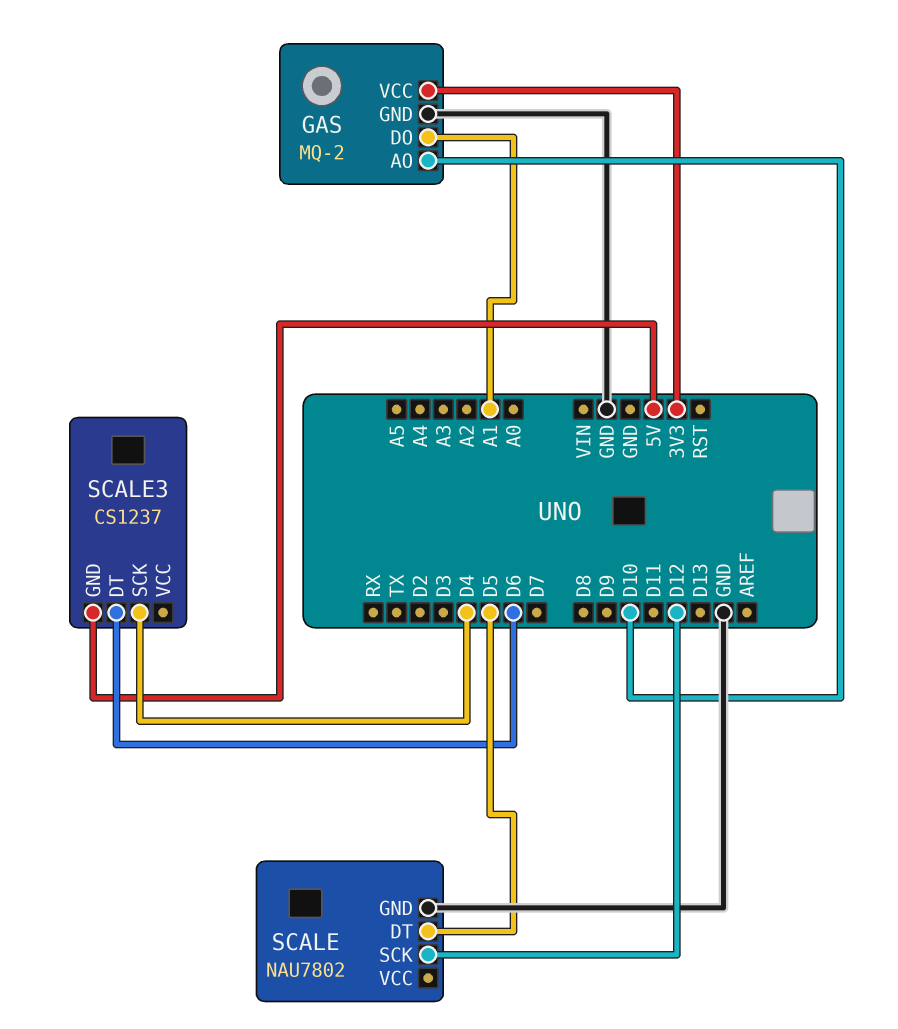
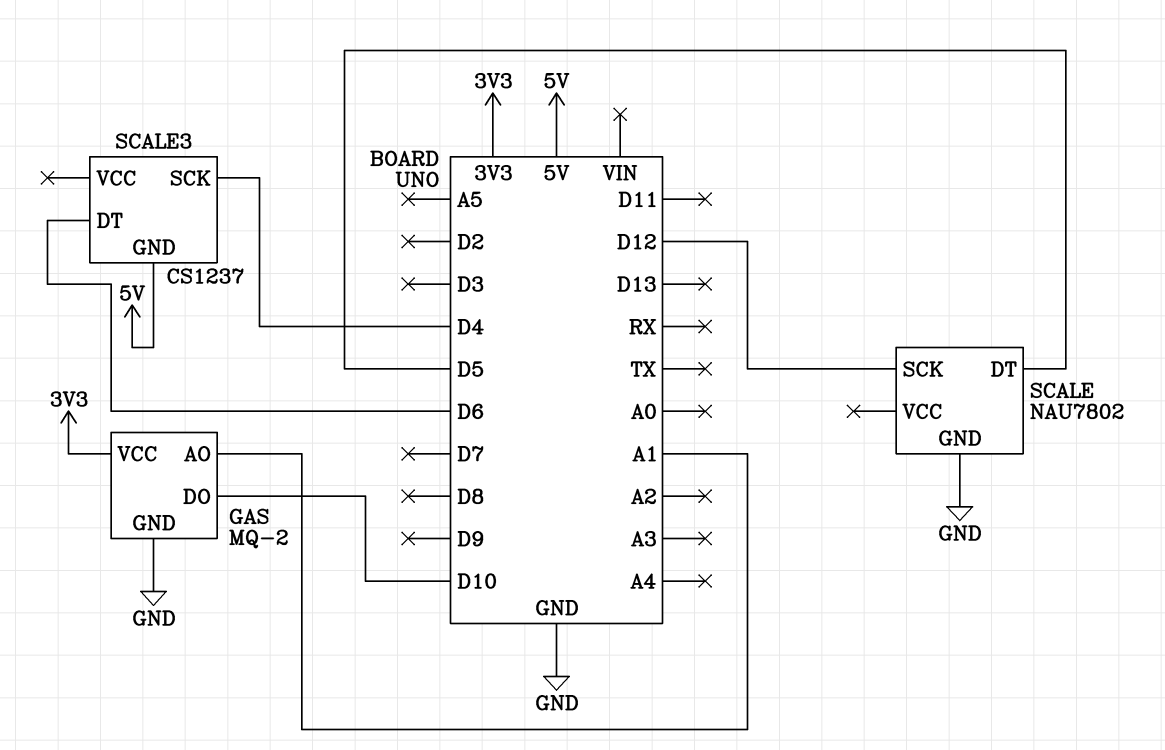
GAS pin AO: D10 -> A1
GAS pin DO: A1 -> D10

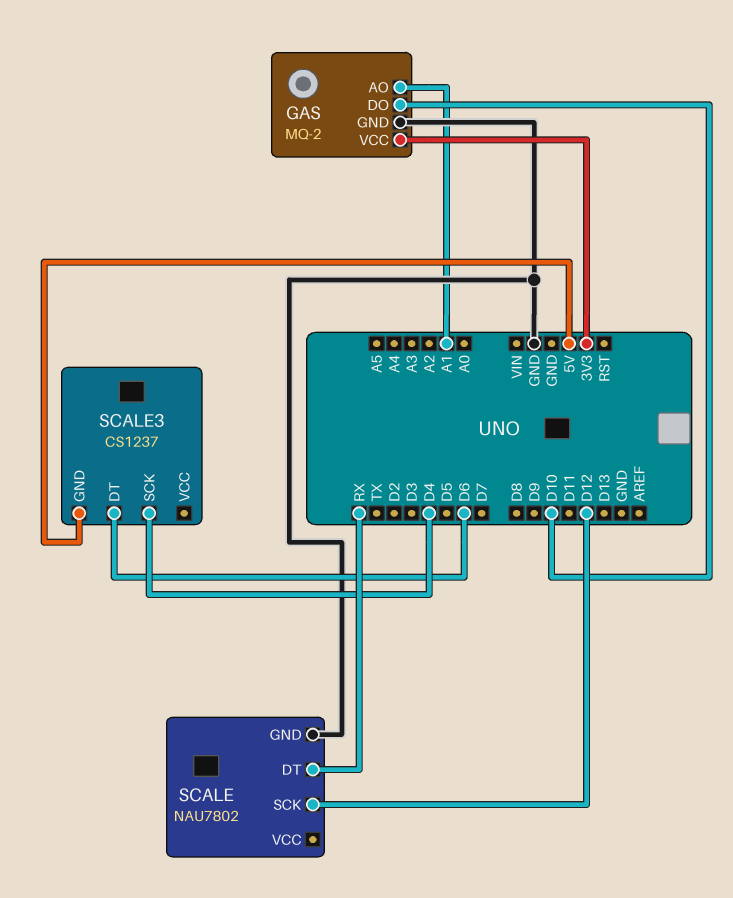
SCALE pin DT: D5 -> RX

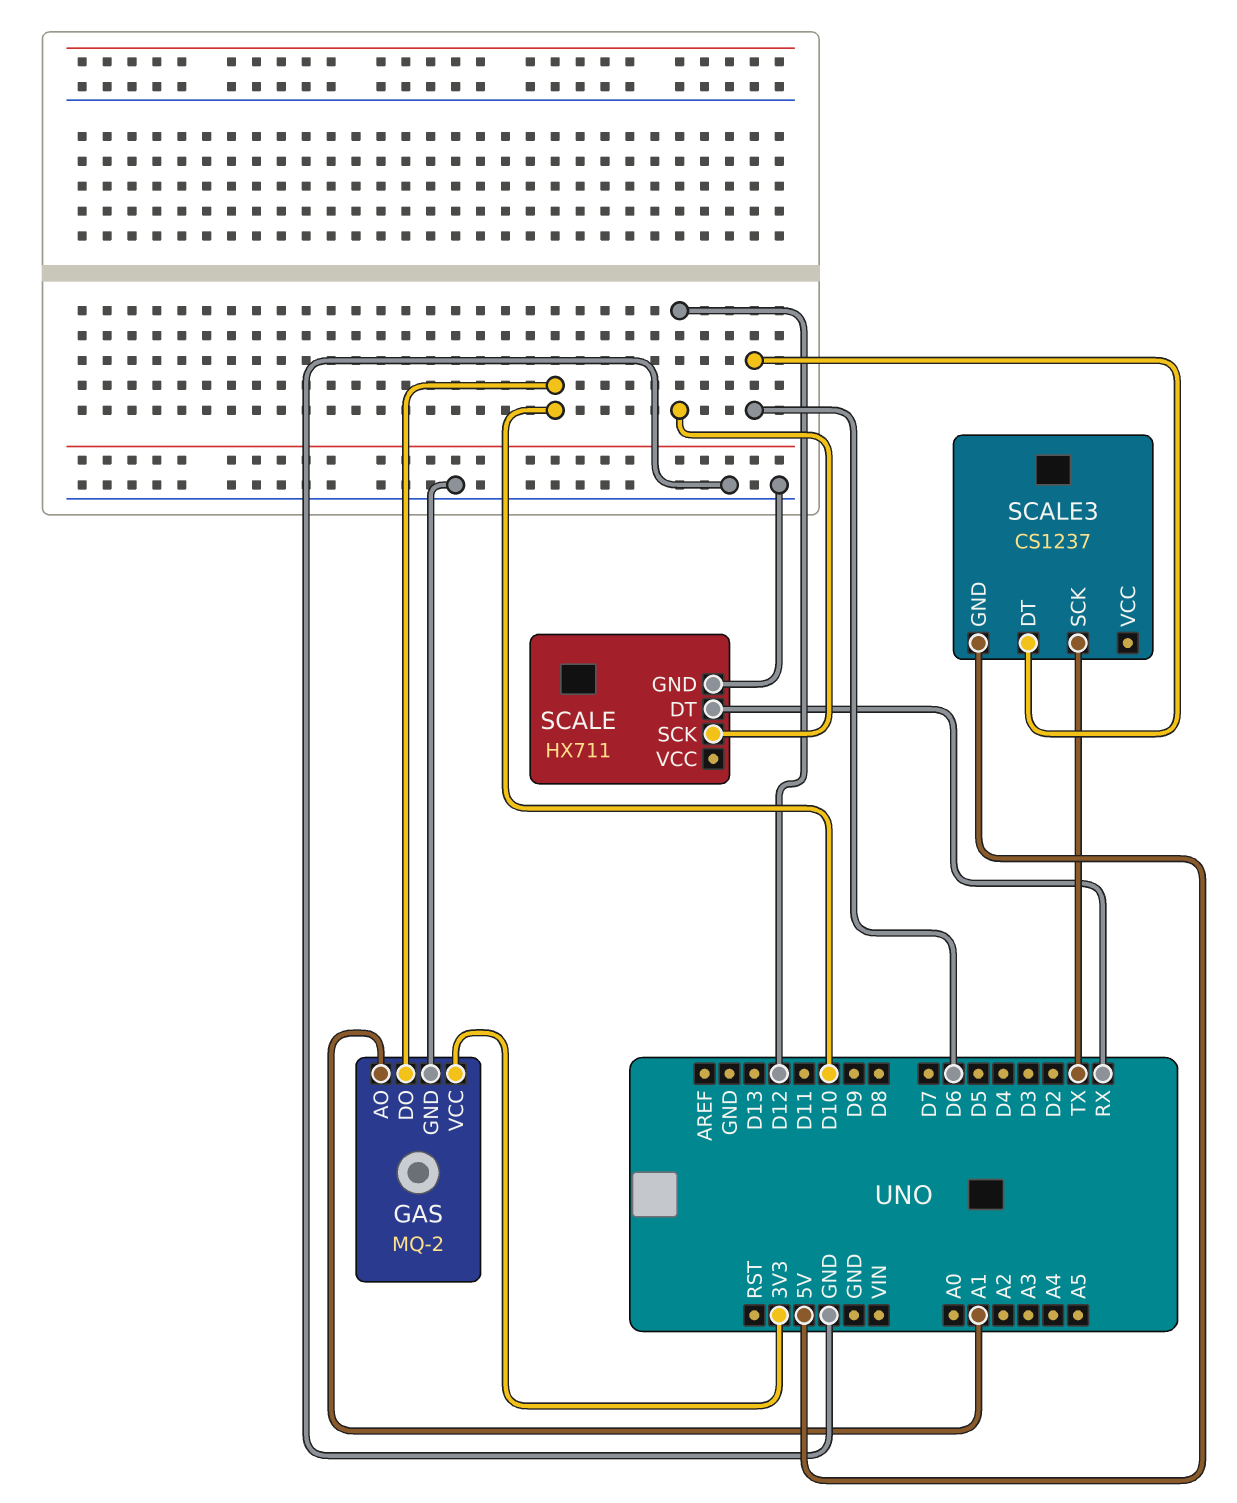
SCALE: NAU7802 -> HX711
SCALE3 pin SCK: D4 -> TX

